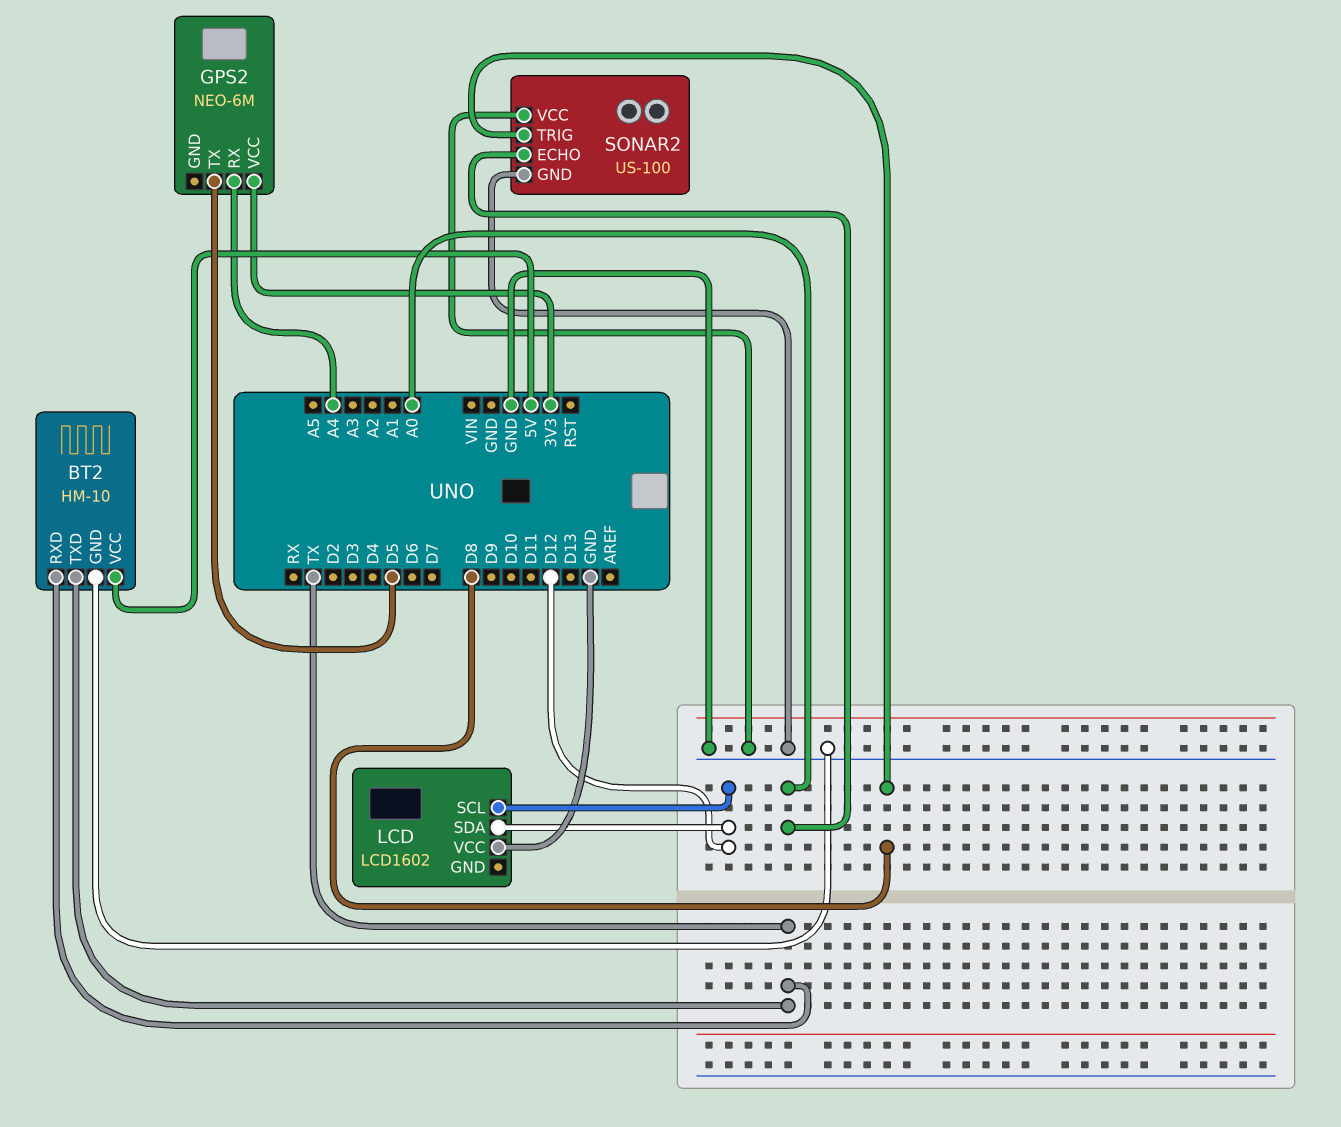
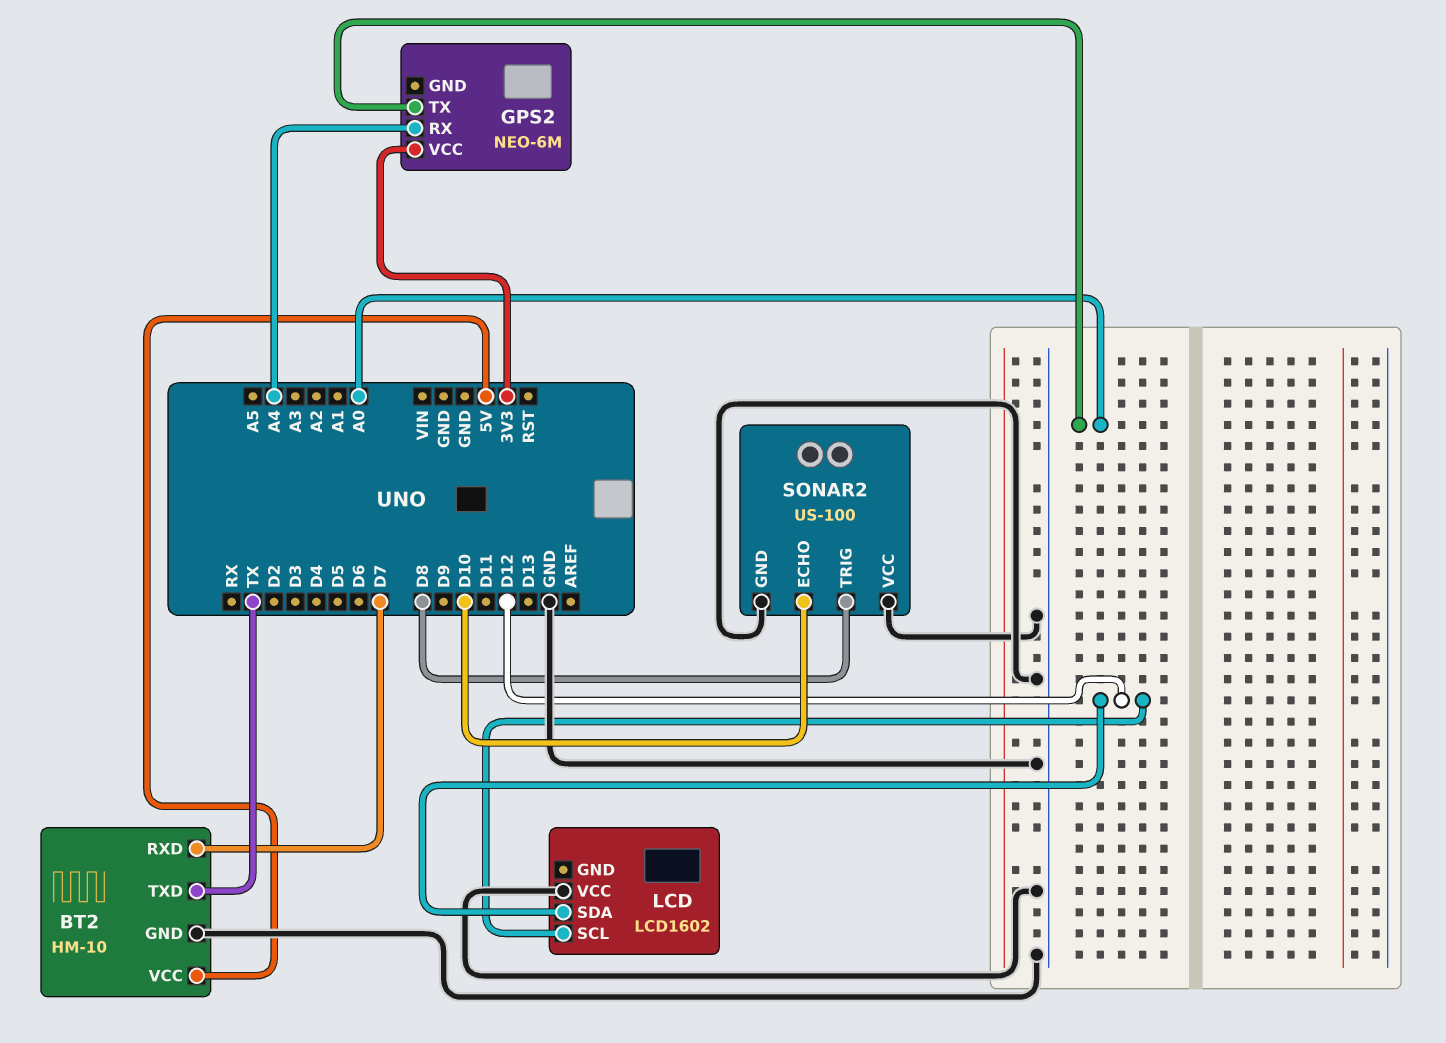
BT2 pin RXD: TX -> D7
GPS2 pin TX: D5 -> A0
SONAR2 pin ECHO: A0 -> D10

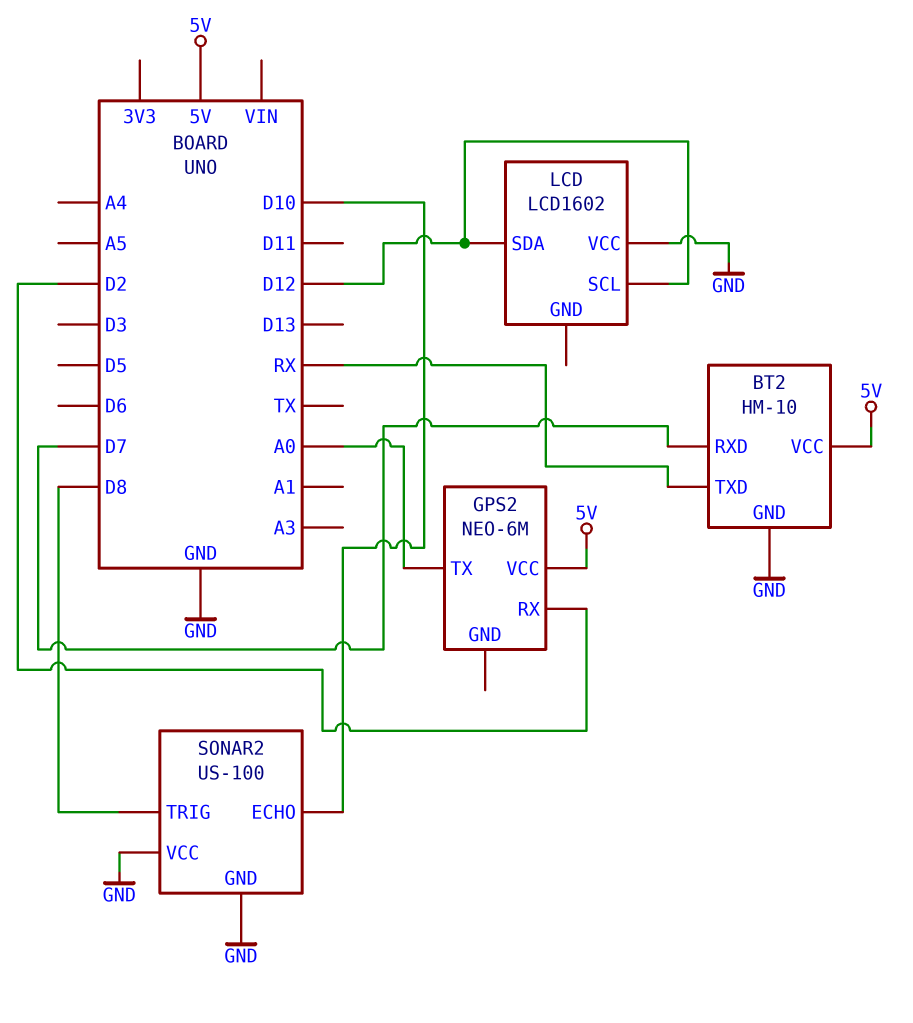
BT2 pin TXD: TX -> RX
GPS2 pin RX: A4 -> D2
GPS2 pin VCC: 3V3 -> 5V

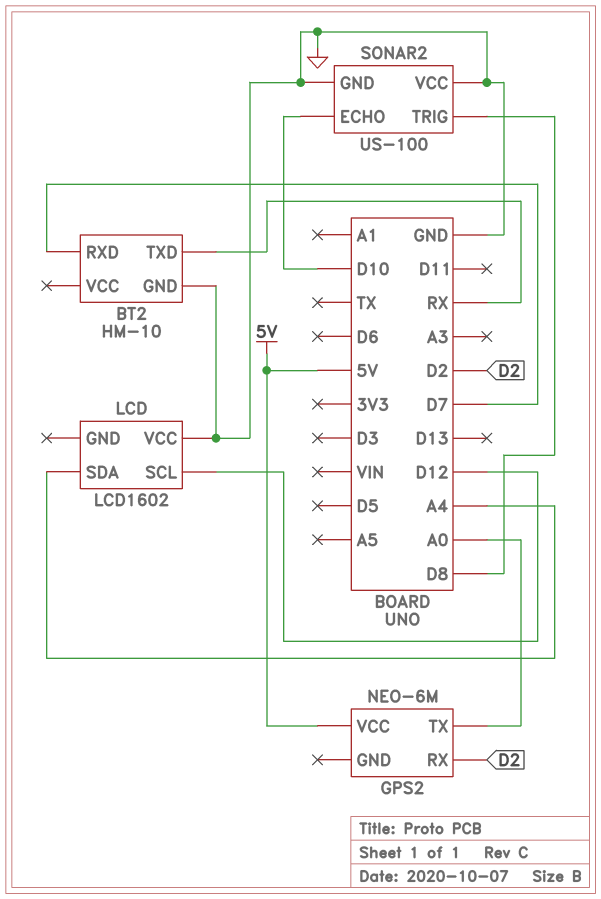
BT2 pin VCC: 5V -> none
LCD pin SDA: D12 -> A4

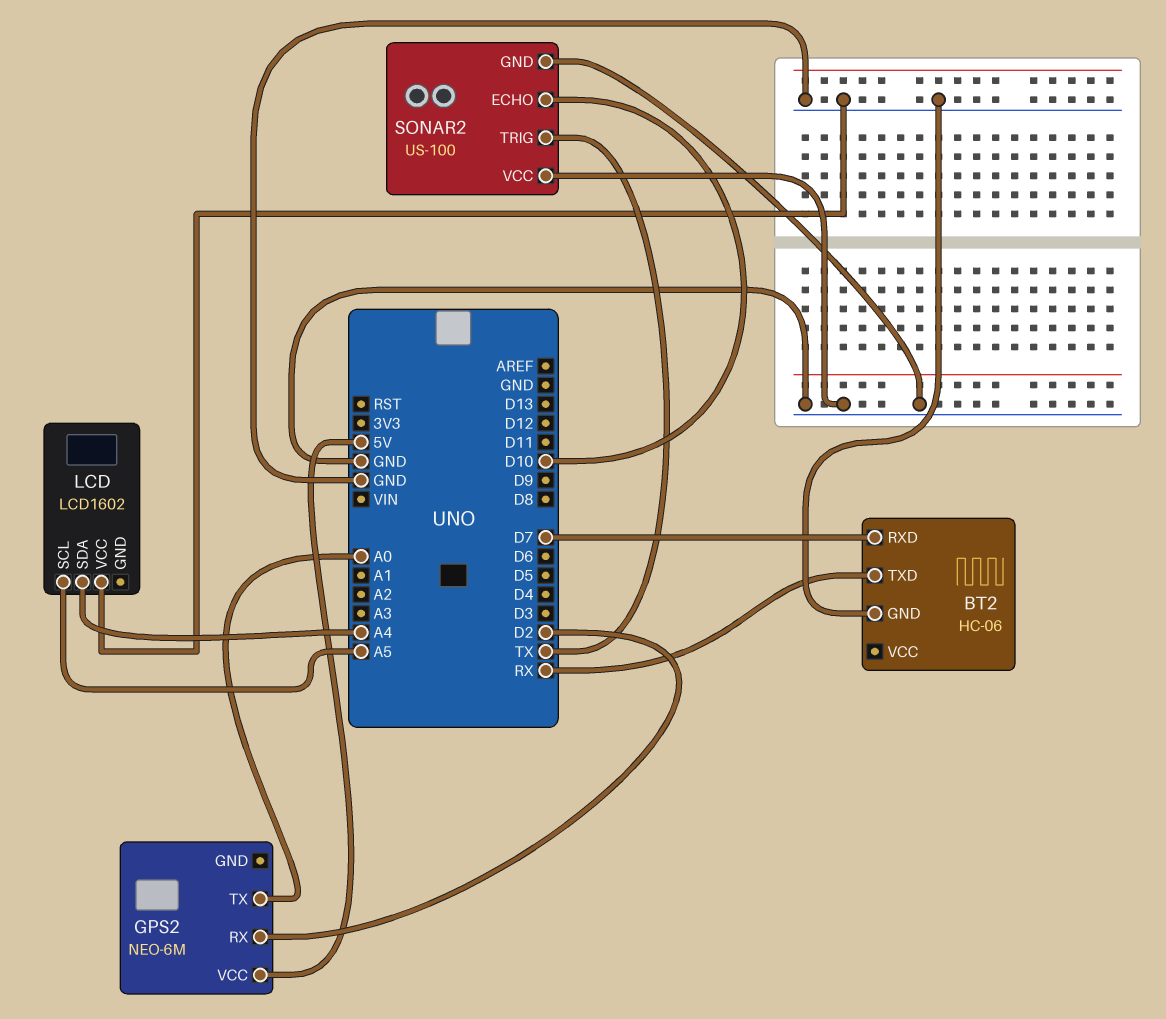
BT2: HM-10 -> HC-06
LCD pin SCL: D12 -> A5
SONAR2 pin TRIG: D8 -> TX

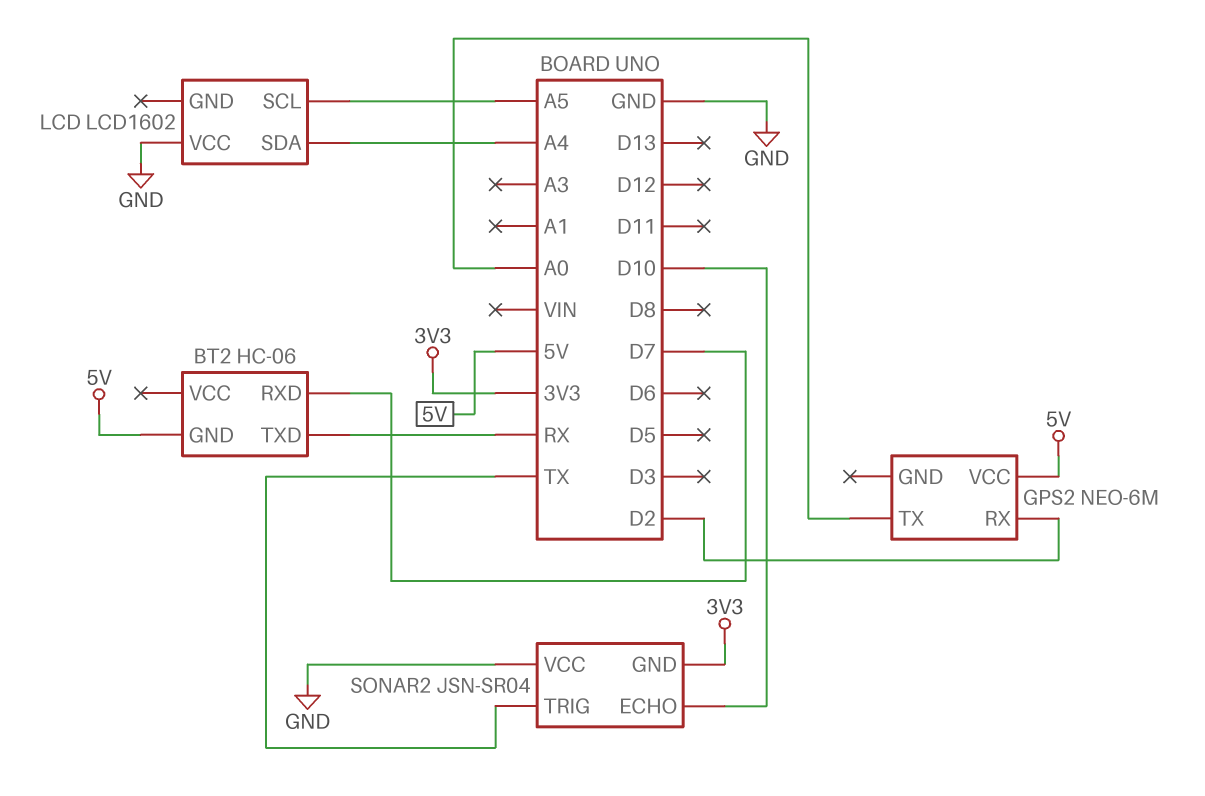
BT2 pin GND: GND -> 5V
SONAR2: US-100 -> JSN-SR04
SONAR2 pin GND: GND -> 3V3

